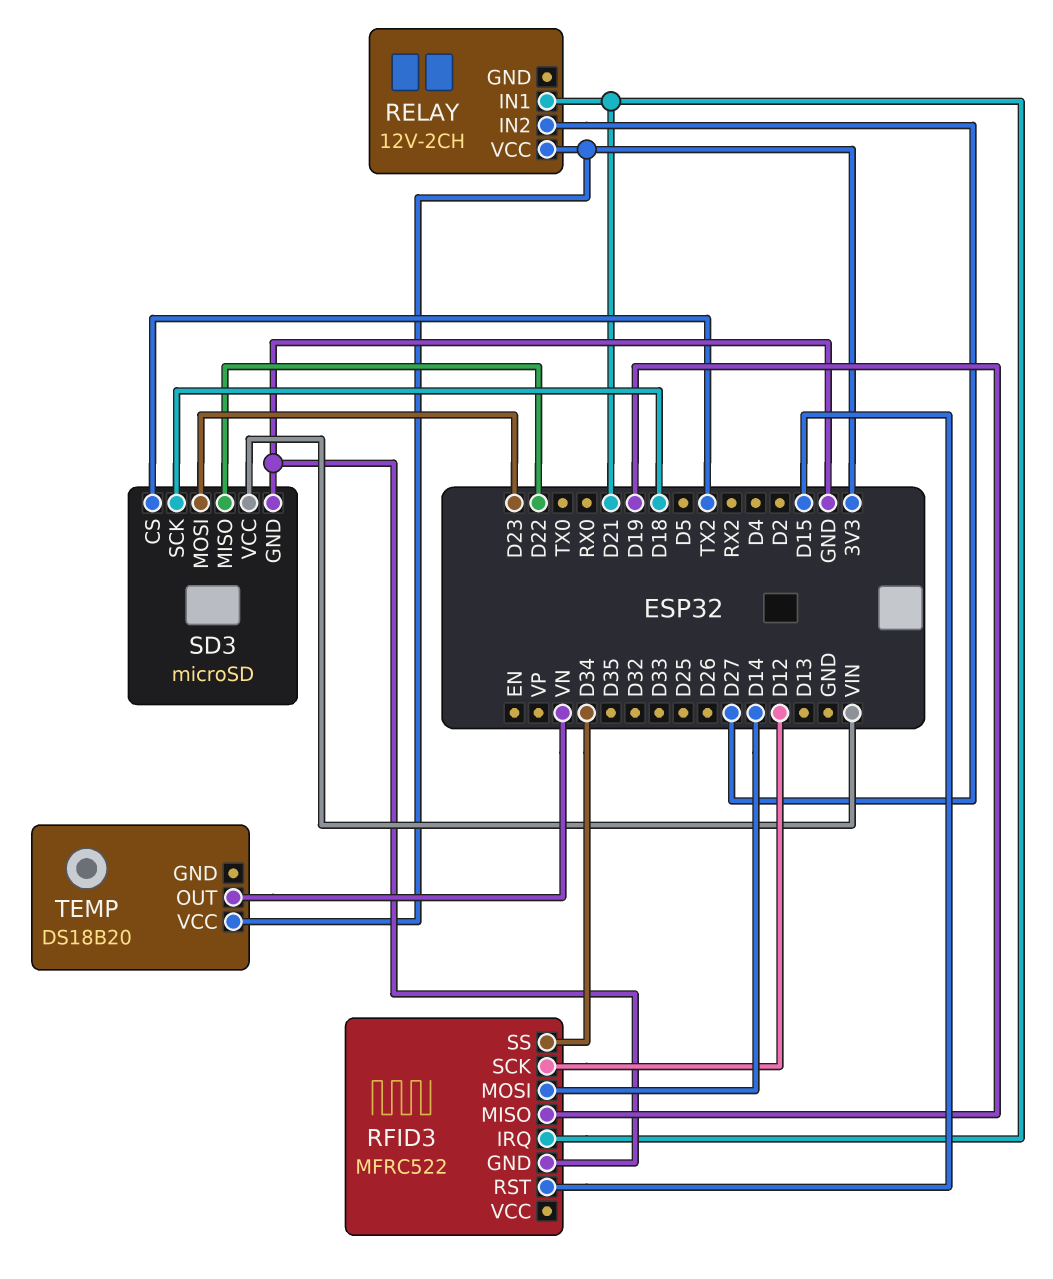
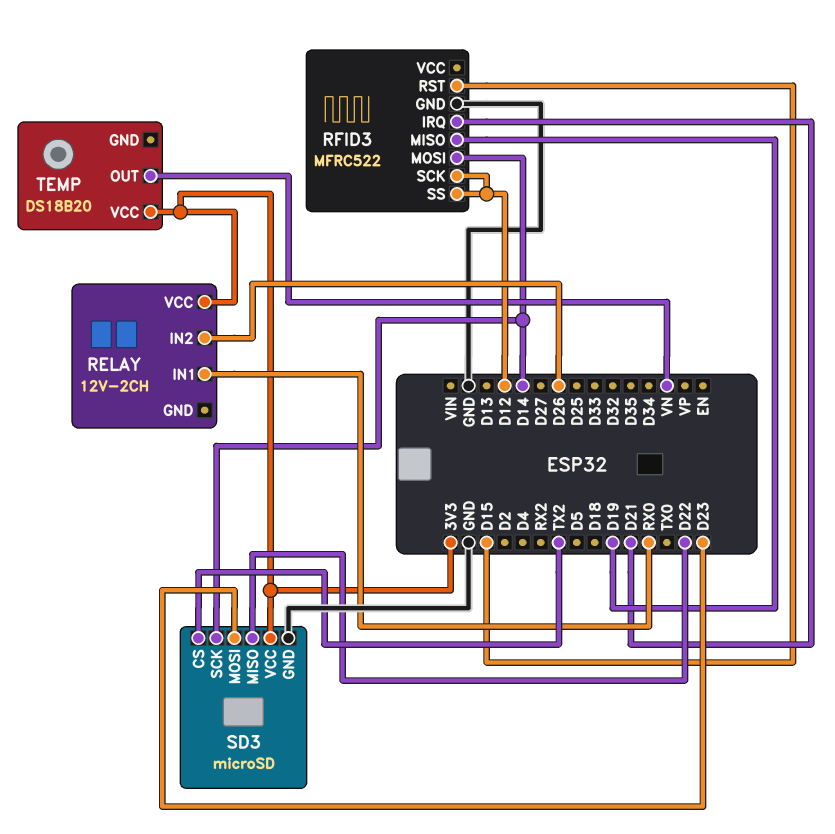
RELAY pin IN1: D21 -> RX0
RELAY pin IN2: D27 -> D26
RFID3 pin SS: D34 -> D12
SD3 pin SCK: D18 -> D14
SD3 pin VCC: VIN -> 3V3

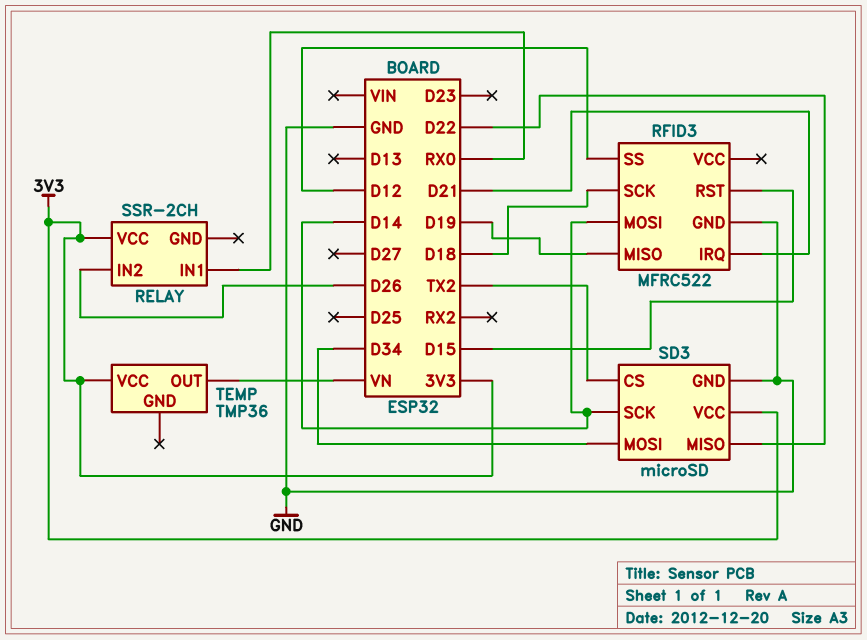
RELAY: 12V-2CH -> SSR-2CH
RFID3 pin SCK: D12 -> D18
SD3 pin MOSI: D23 -> D34
TEMP: DS18B20 -> TMP36

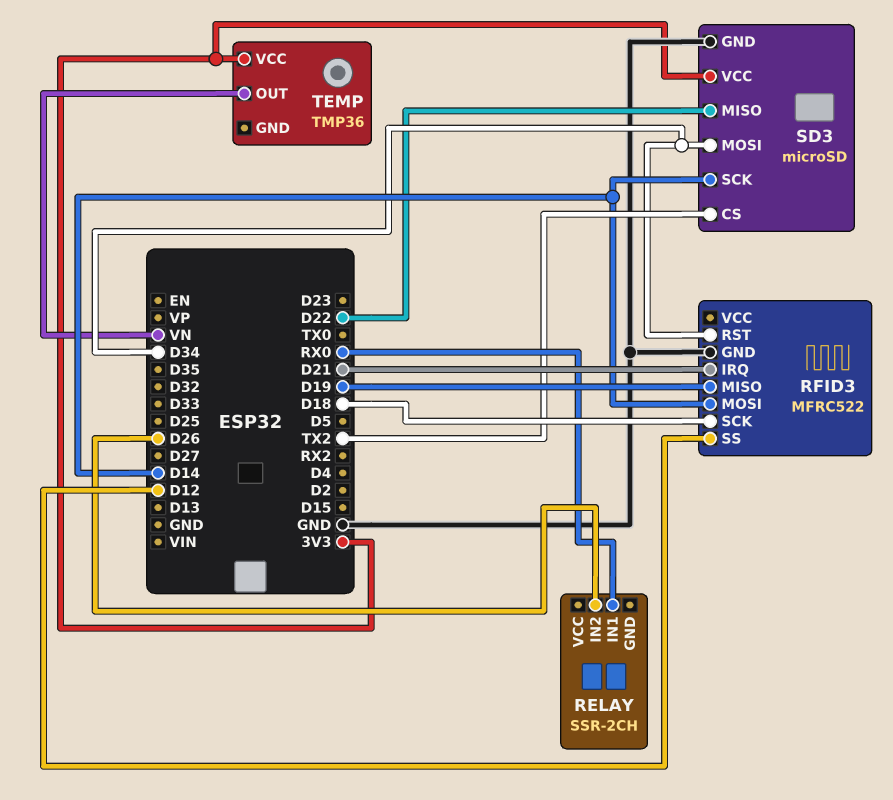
RELAY pin VCC: 3V3 -> none
RFID3 pin RST: D15 -> D34

